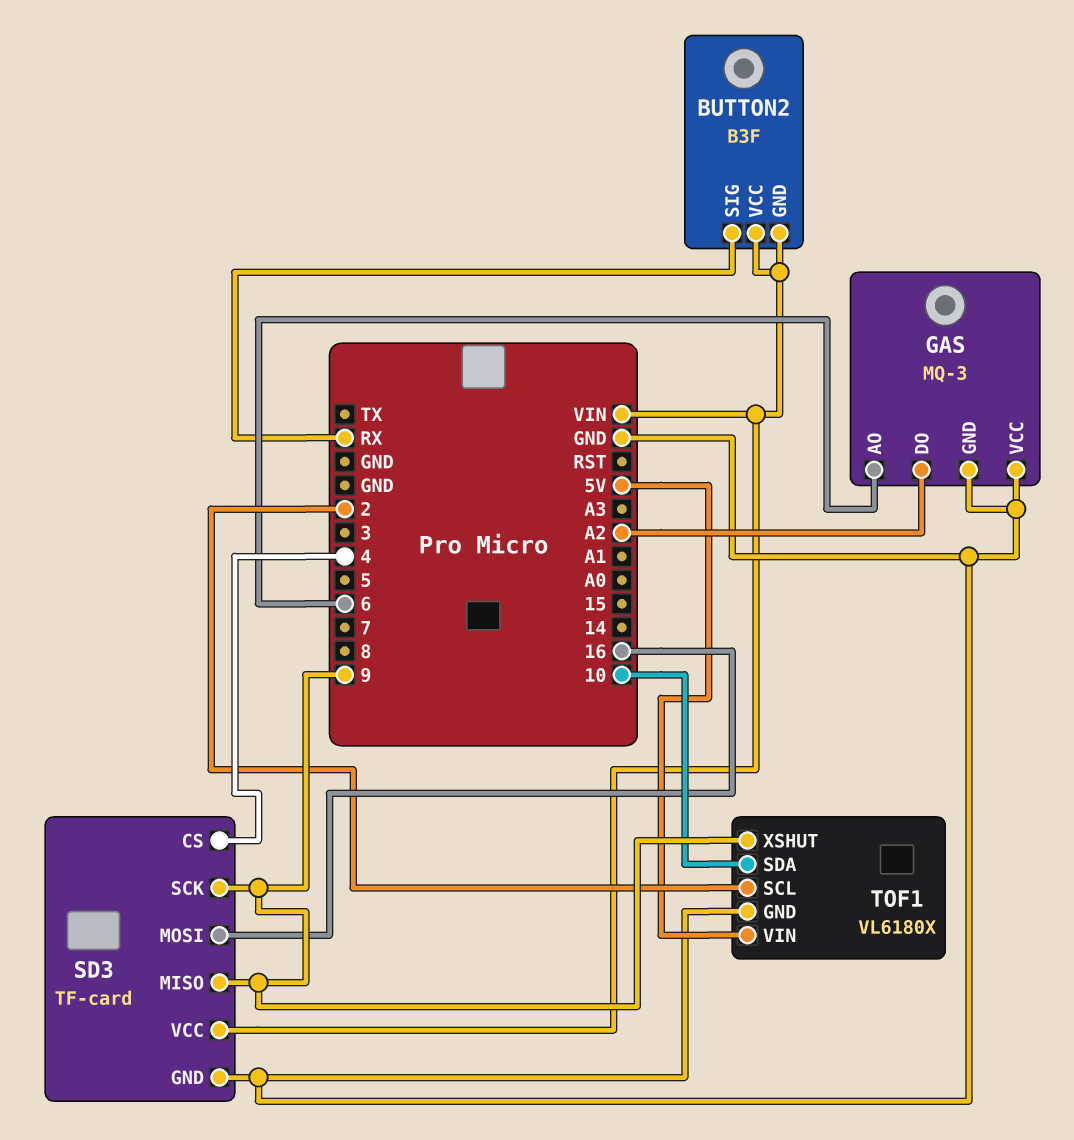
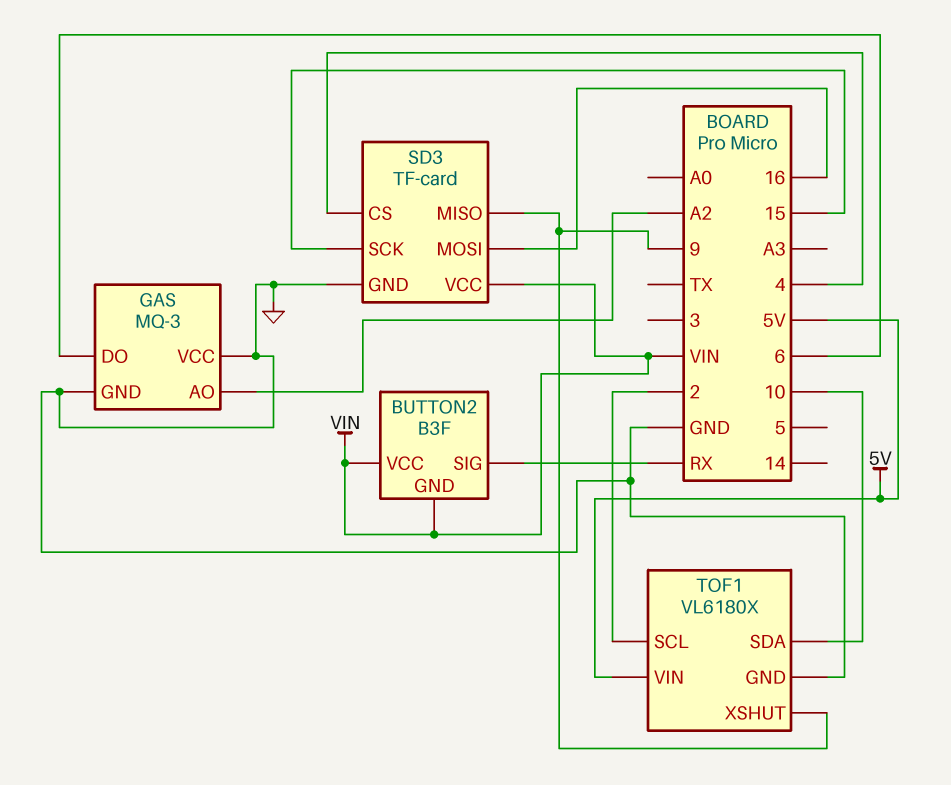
GAS pin AO: 6 -> A2
GAS pin DO: A2 -> 6
SD3 pin SCK: 9 -> 15

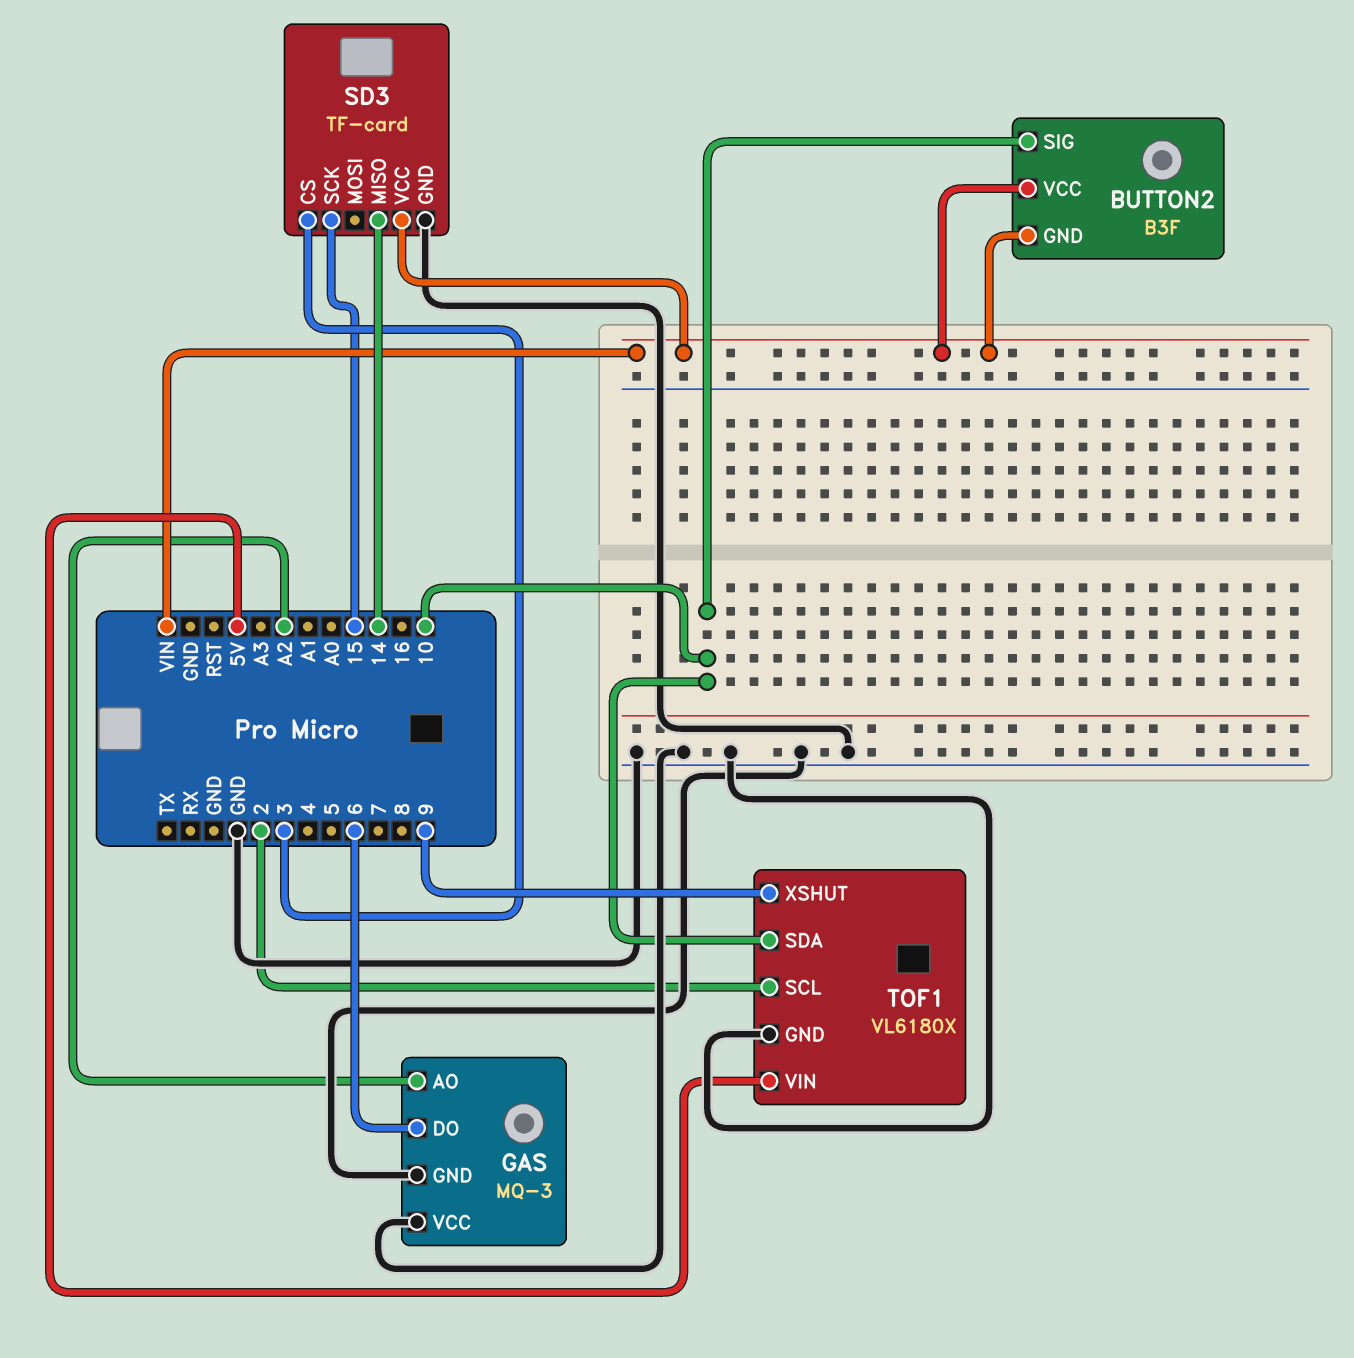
BUTTON2 pin SIG: RX -> 10
SD3 pin CS: 4 -> 3
SD3 pin MISO: 9 -> 14
SD3 pin MOSI: 16 -> none

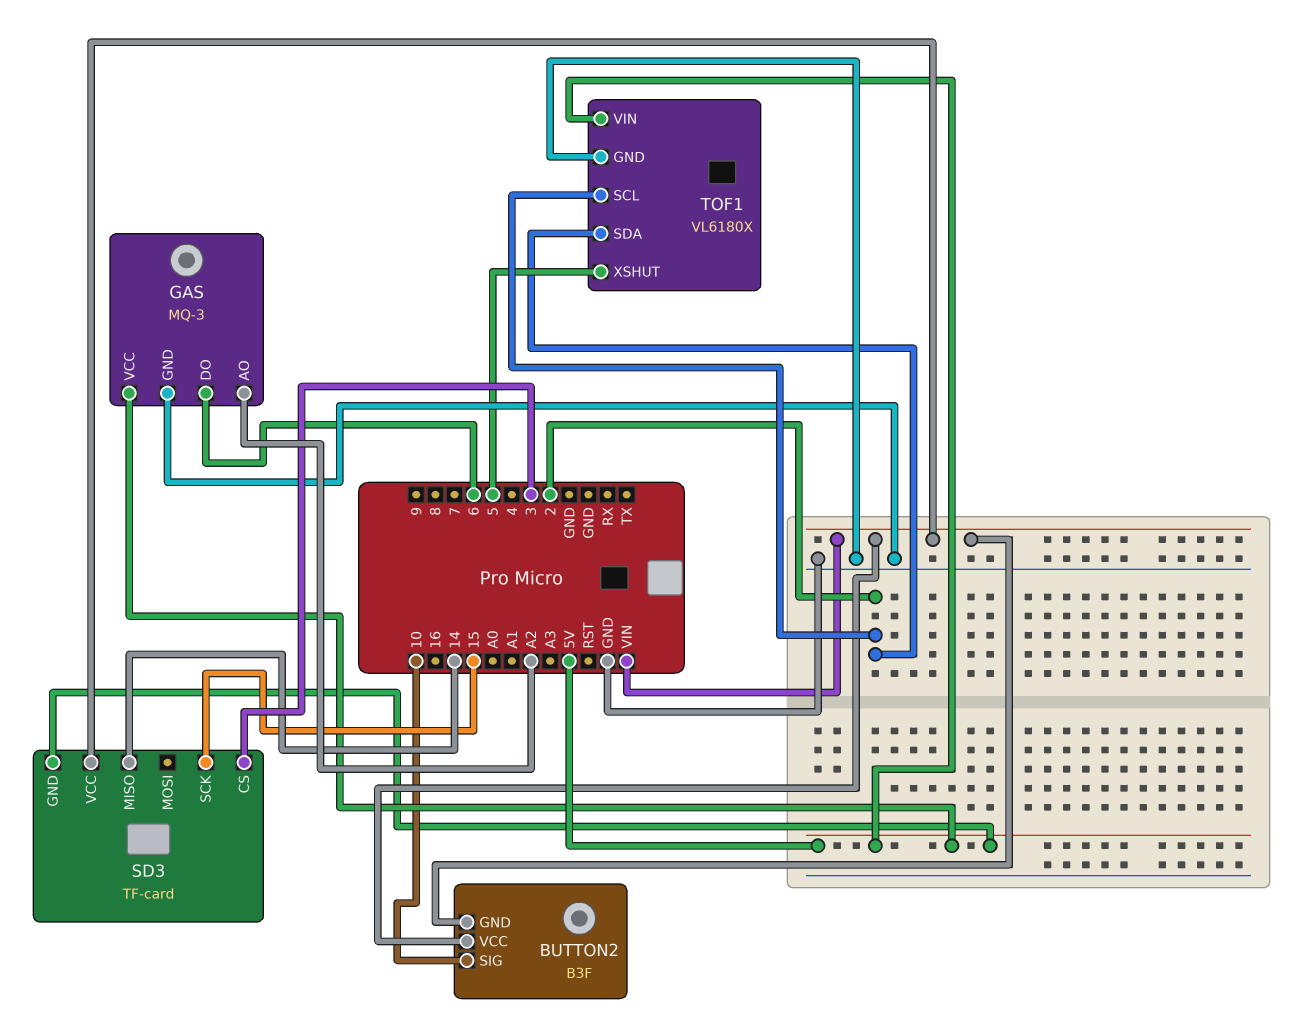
GAS pin VCC: GND -> 5V
SD3 pin GND: GND -> 5V
TOF1 pin SDA: 10 -> 2
TOF1 pin XSHUT: 9 -> 5

